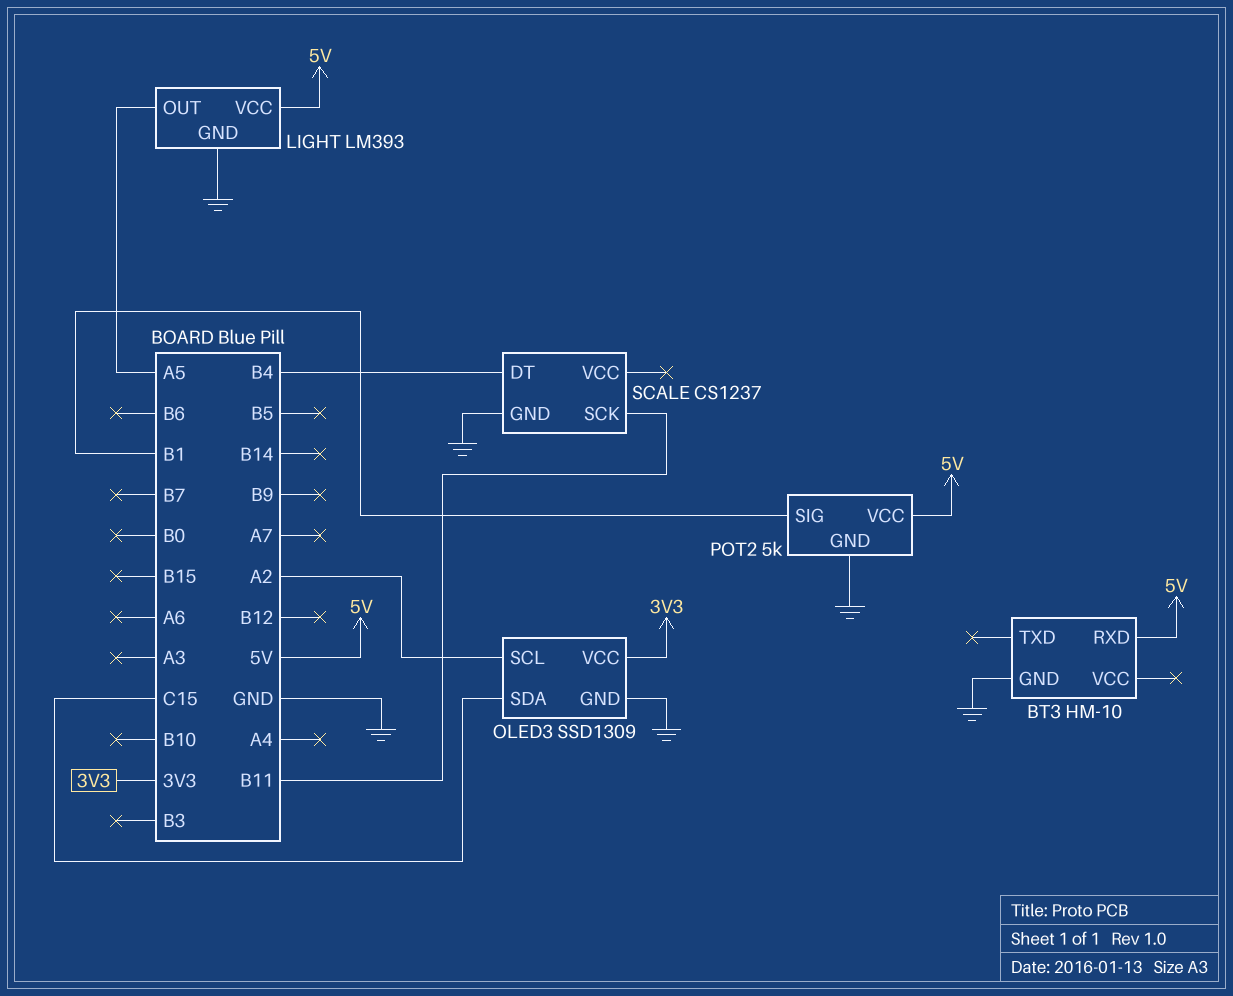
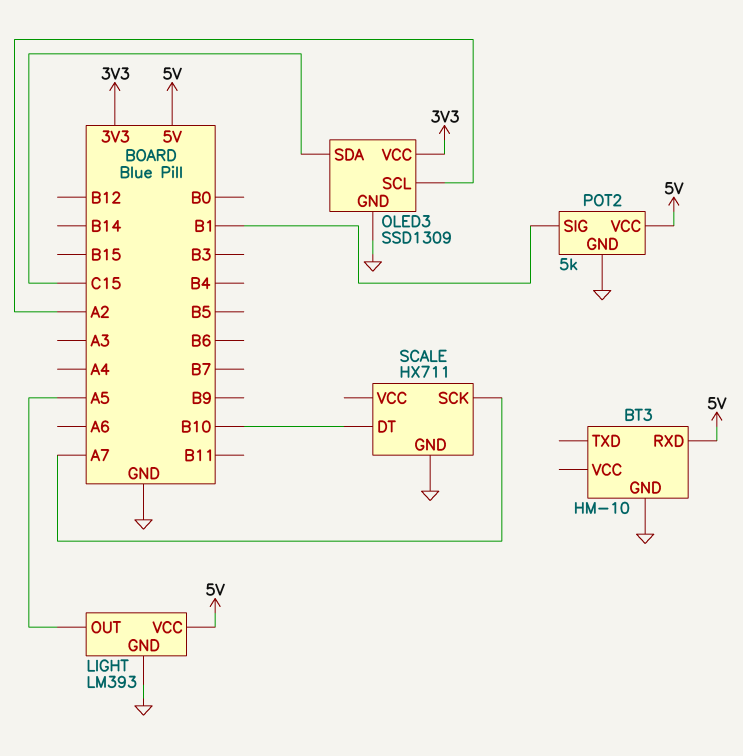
SCALE: CS1237 -> HX711
SCALE pin DT: B4 -> B10
SCALE pin SCK: B11 -> A7

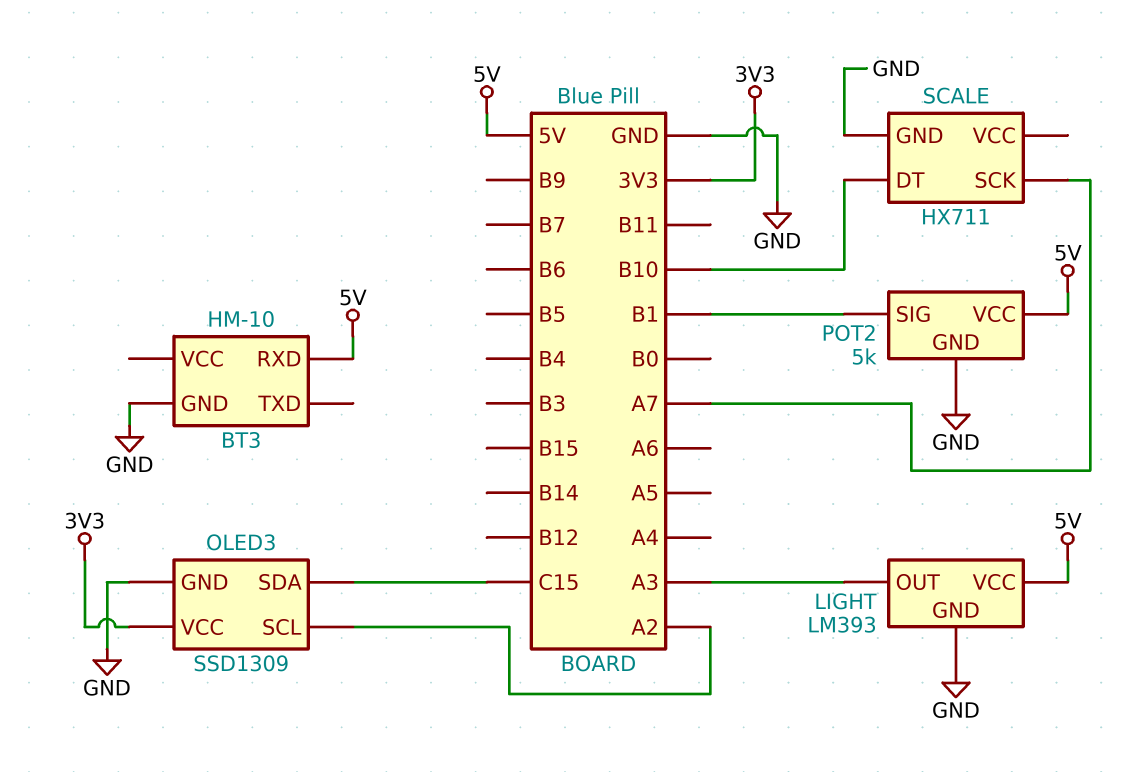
LIGHT pin OUT: A5 -> A3

